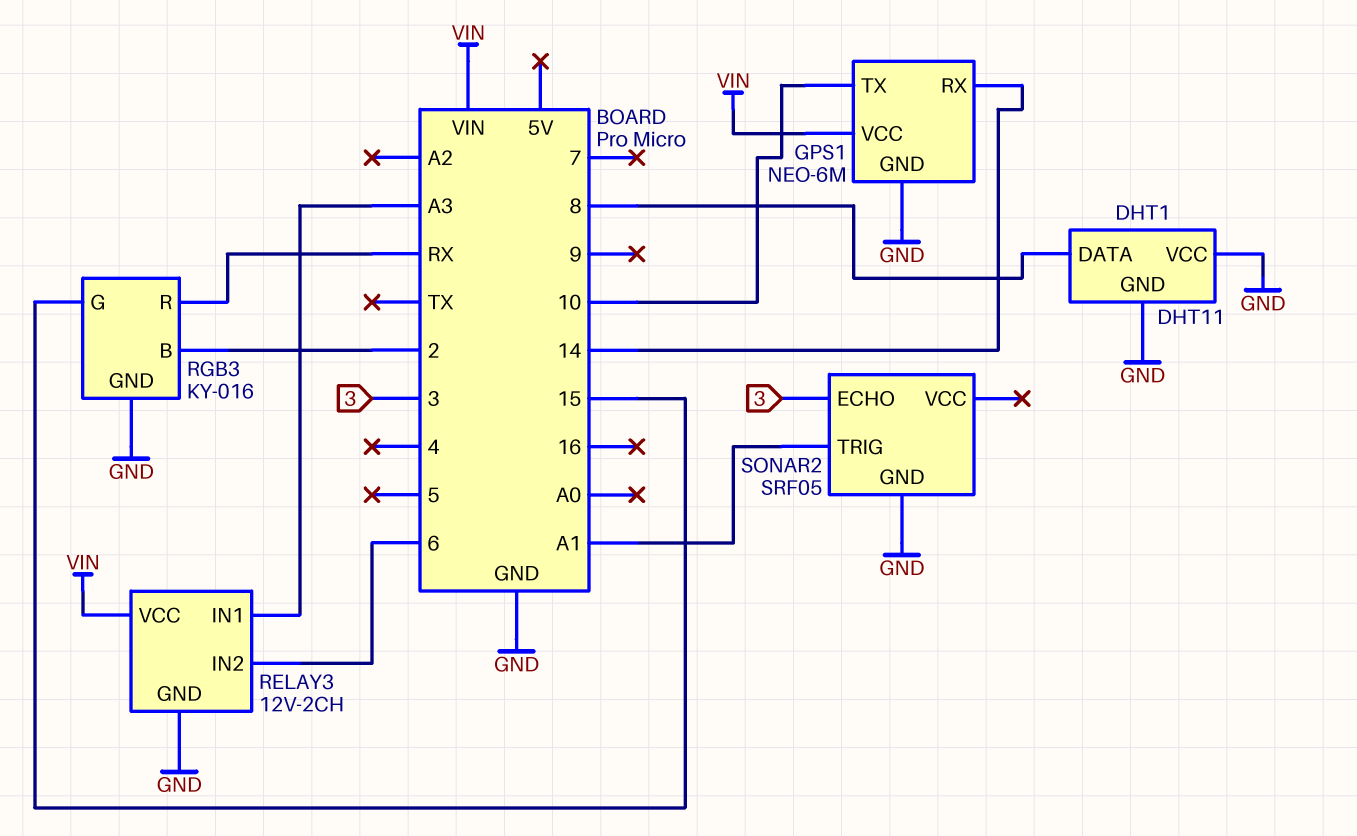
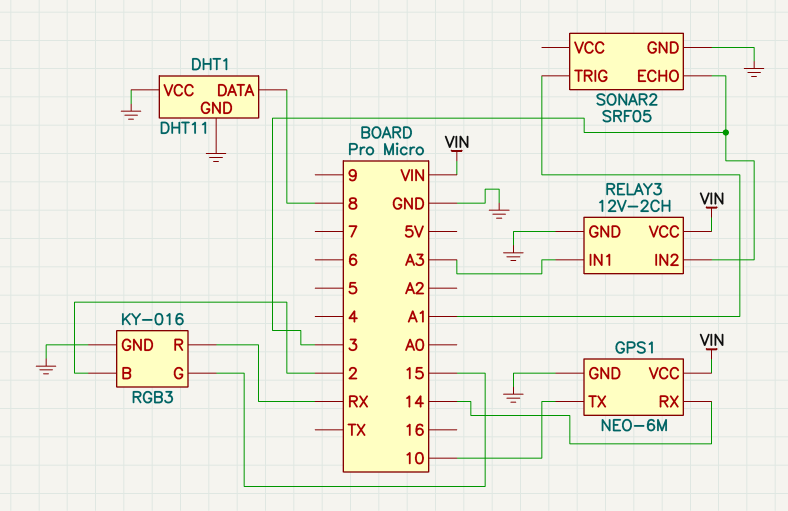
RELAY3 pin IN2: 6 -> 3

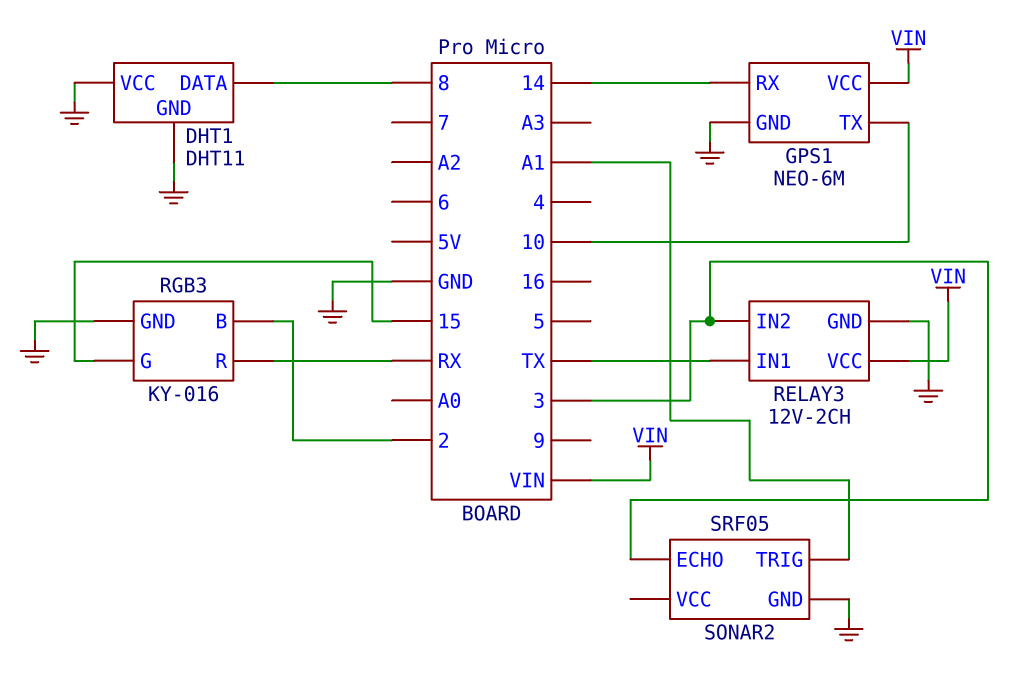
RELAY3 pin IN1: A3 -> TX

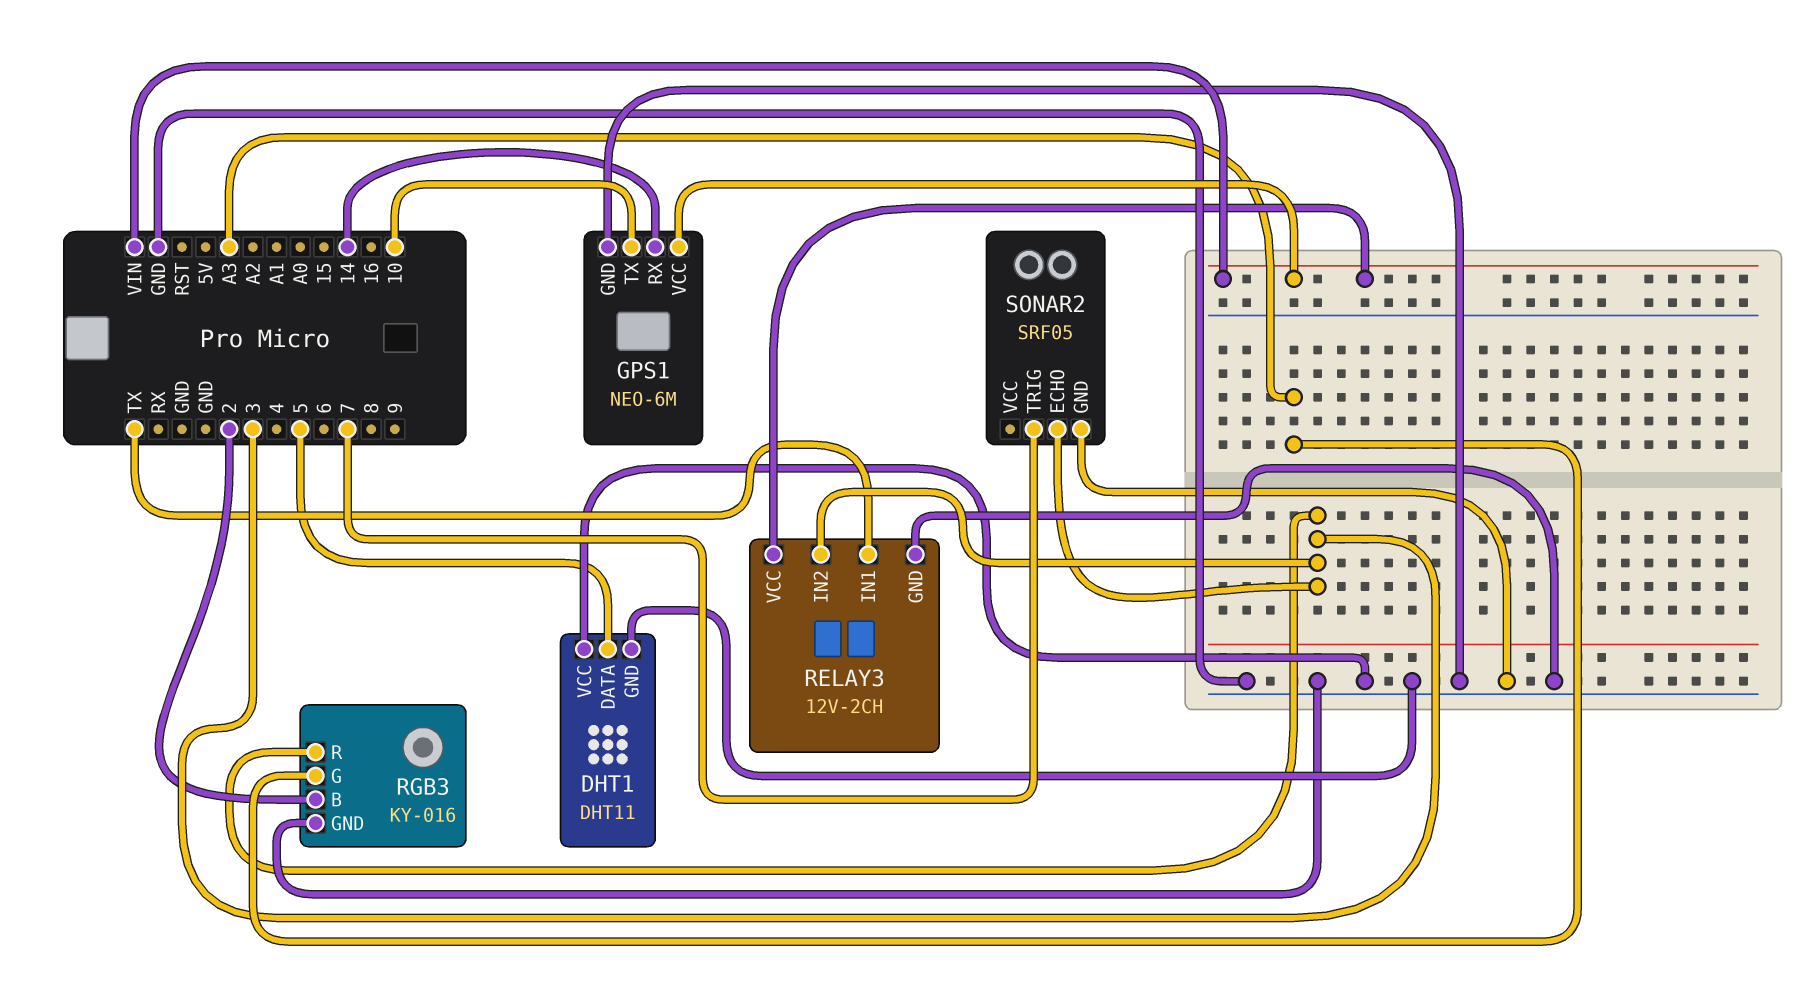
DHT1 pin DATA: 8 -> 5
RGB3 pin G: 15 -> A3
RGB3 pin R: RX -> 3
SONAR2 pin TRIG: A1 -> 7

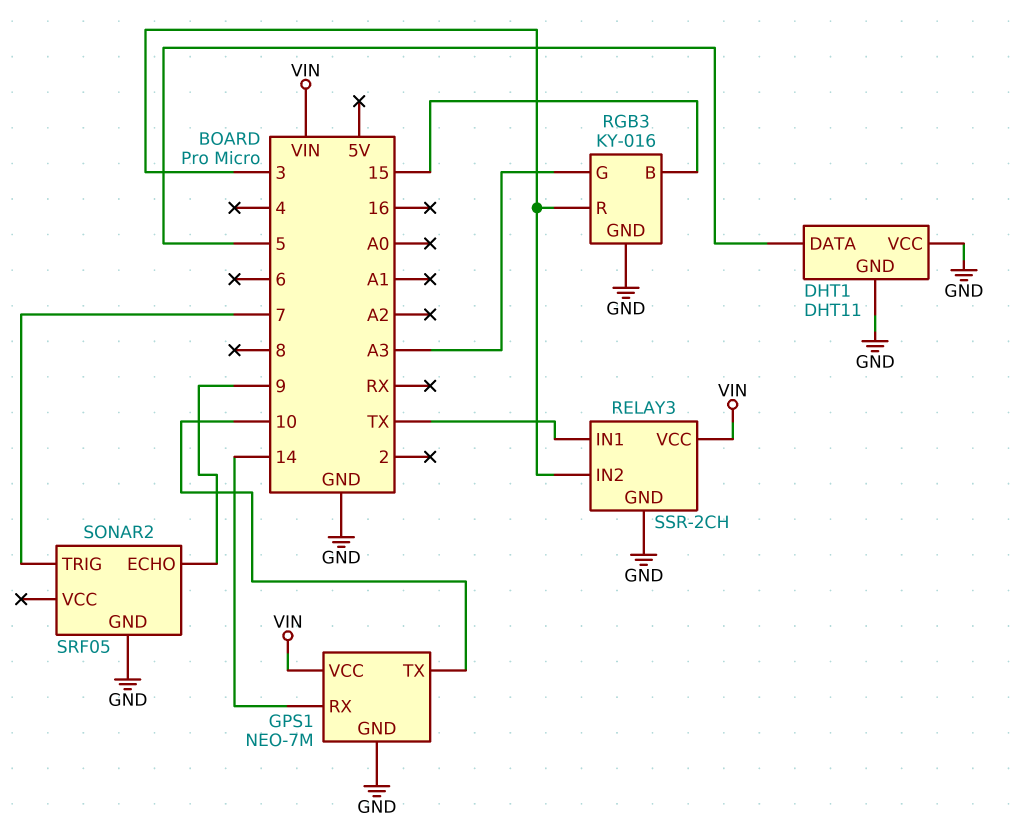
GPS1: NEO-6M -> NEO-7M
RELAY3: 12V-2CH -> SSR-2CH
RGB3 pin B: 2 -> 15
SONAR2 pin ECHO: 3 -> 9

